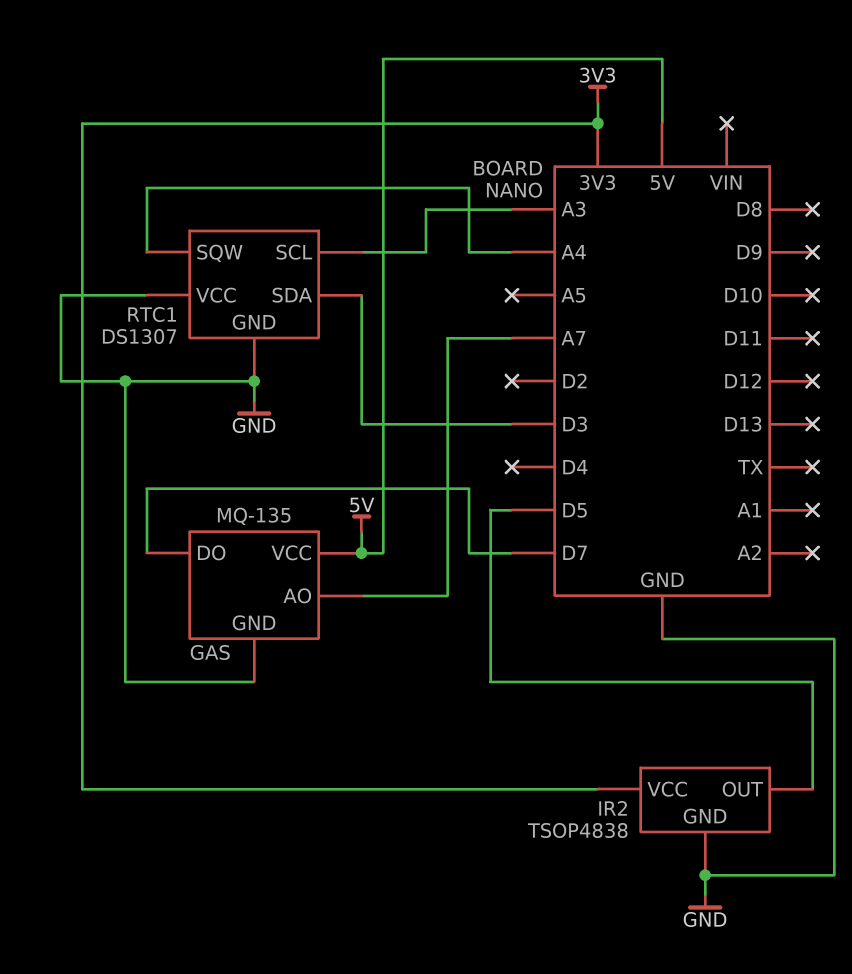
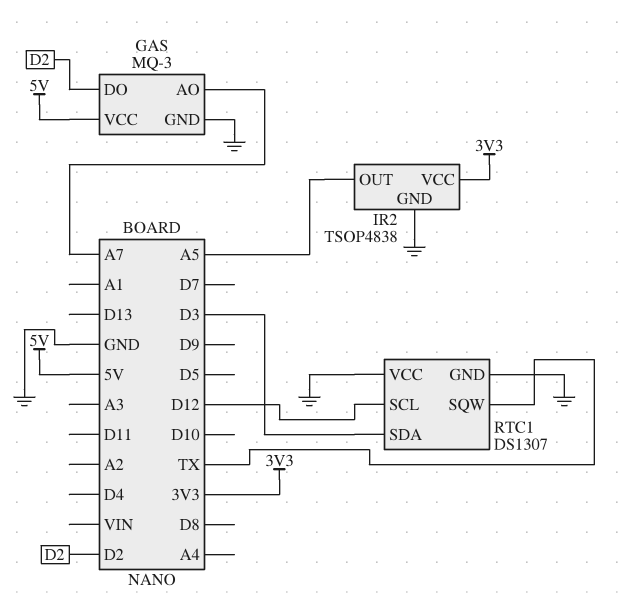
GAS: MQ-135 -> MQ-3
GAS pin DO: D7 -> D2
IR2 pin OUT: D5 -> A5
RTC1 pin SCL: A3 -> D12
RTC1 pin SQW: A4 -> TX

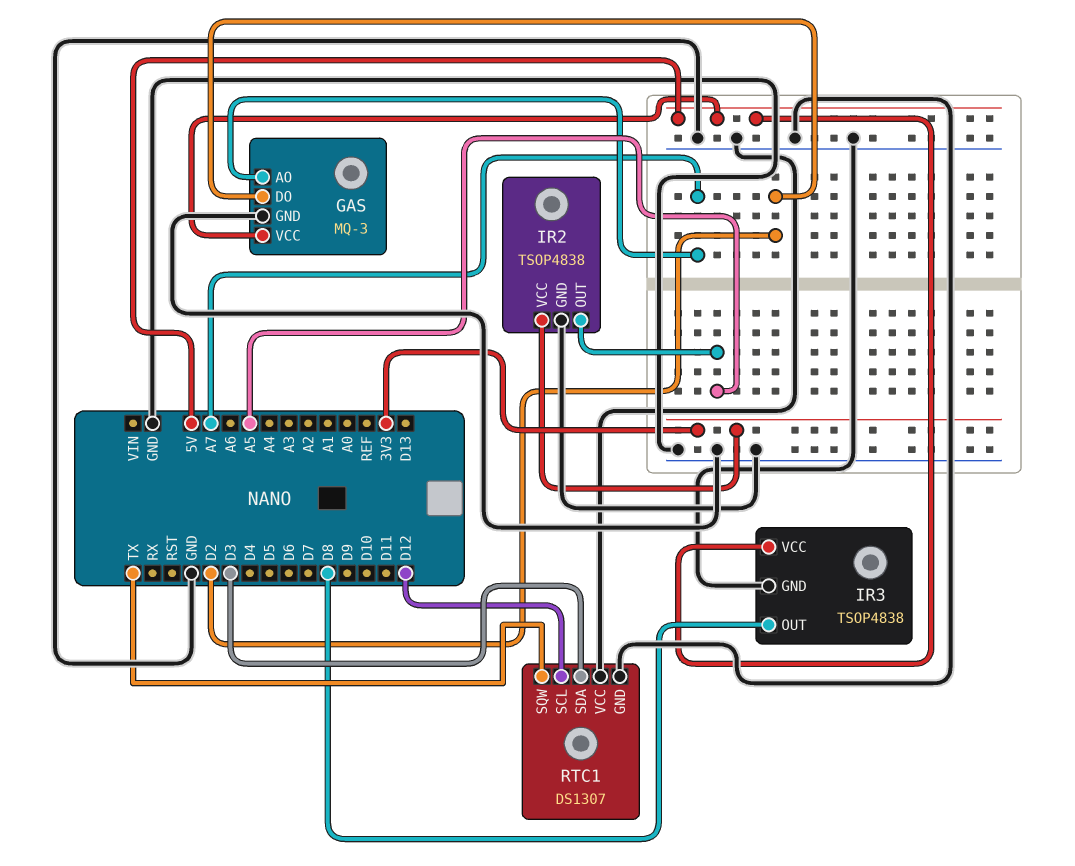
IR3: none -> TSOP4838
IR3 pin GND: none -> GND
IR3 pin OUT: none -> D8
IR3 pin VCC: none -> 5V

